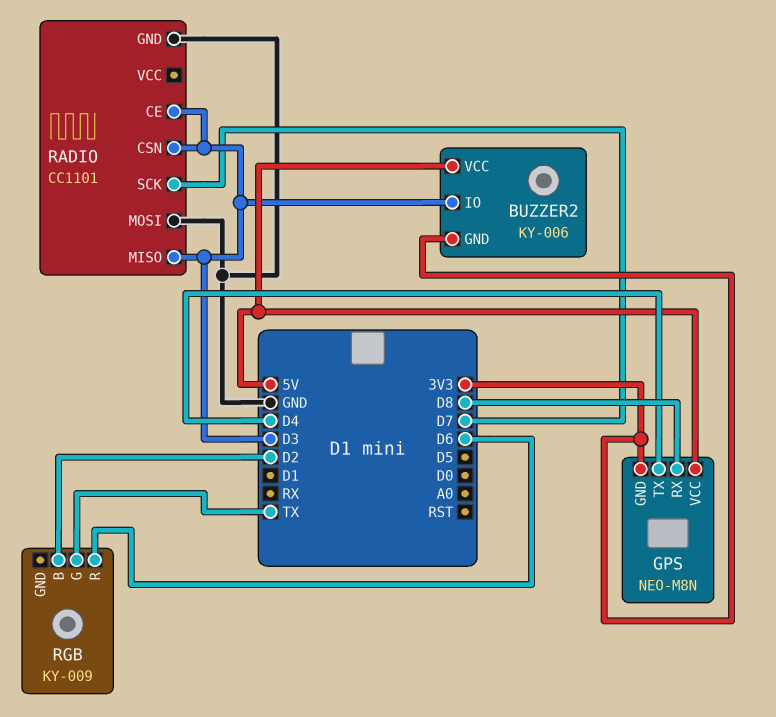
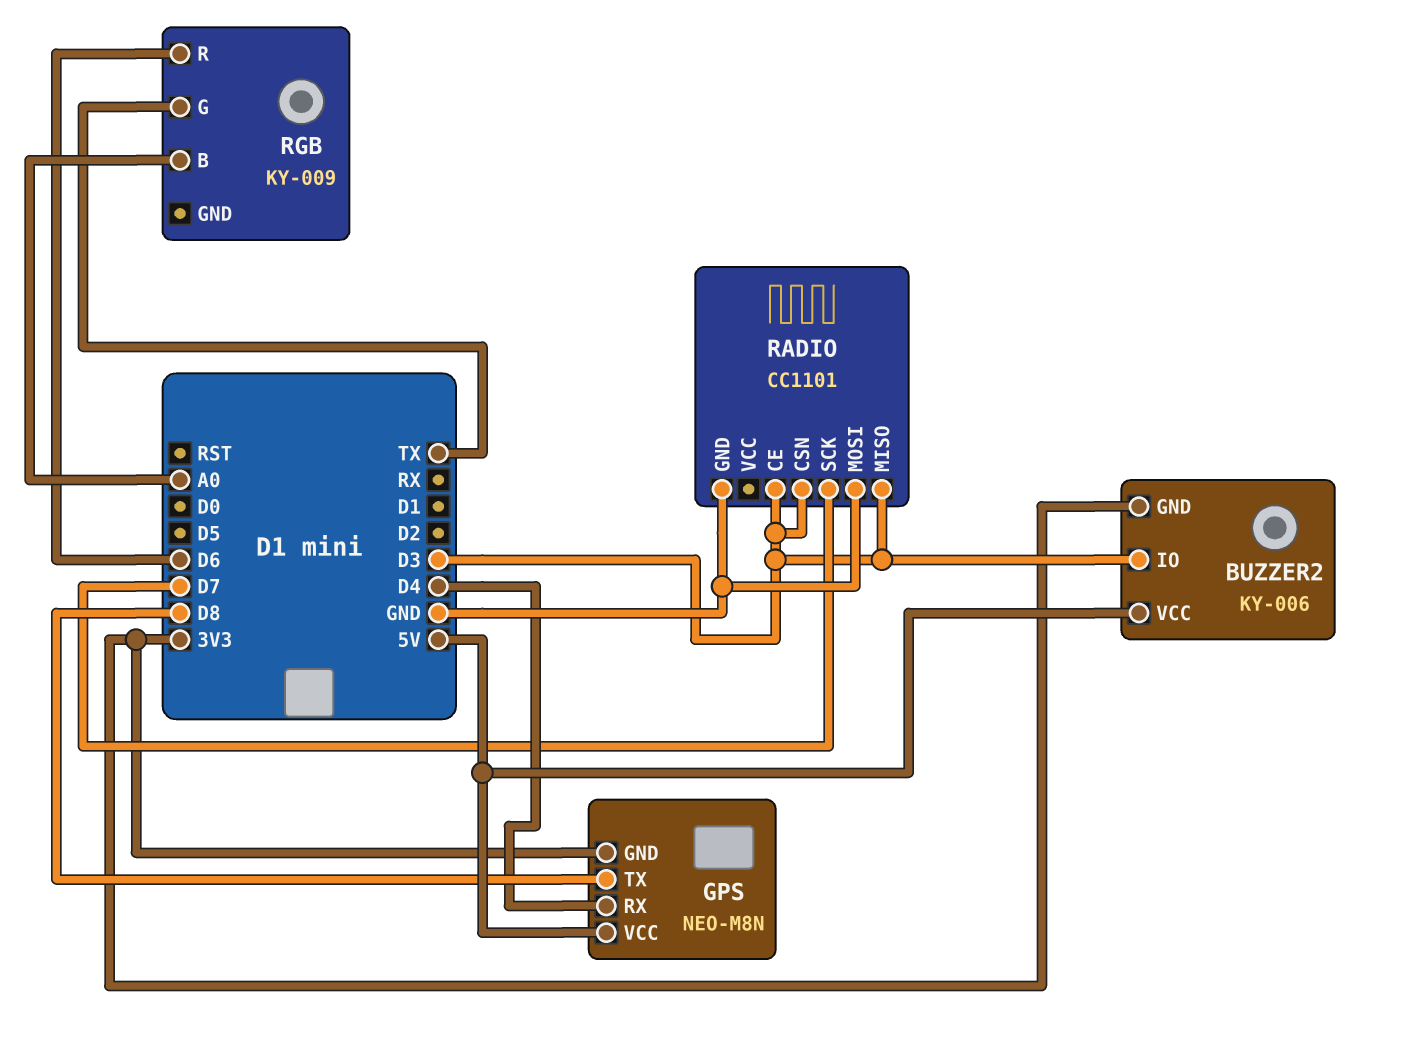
GPS pin RX: D8 -> D4
GPS pin TX: D4 -> D8
RGB pin B: D2 -> A0

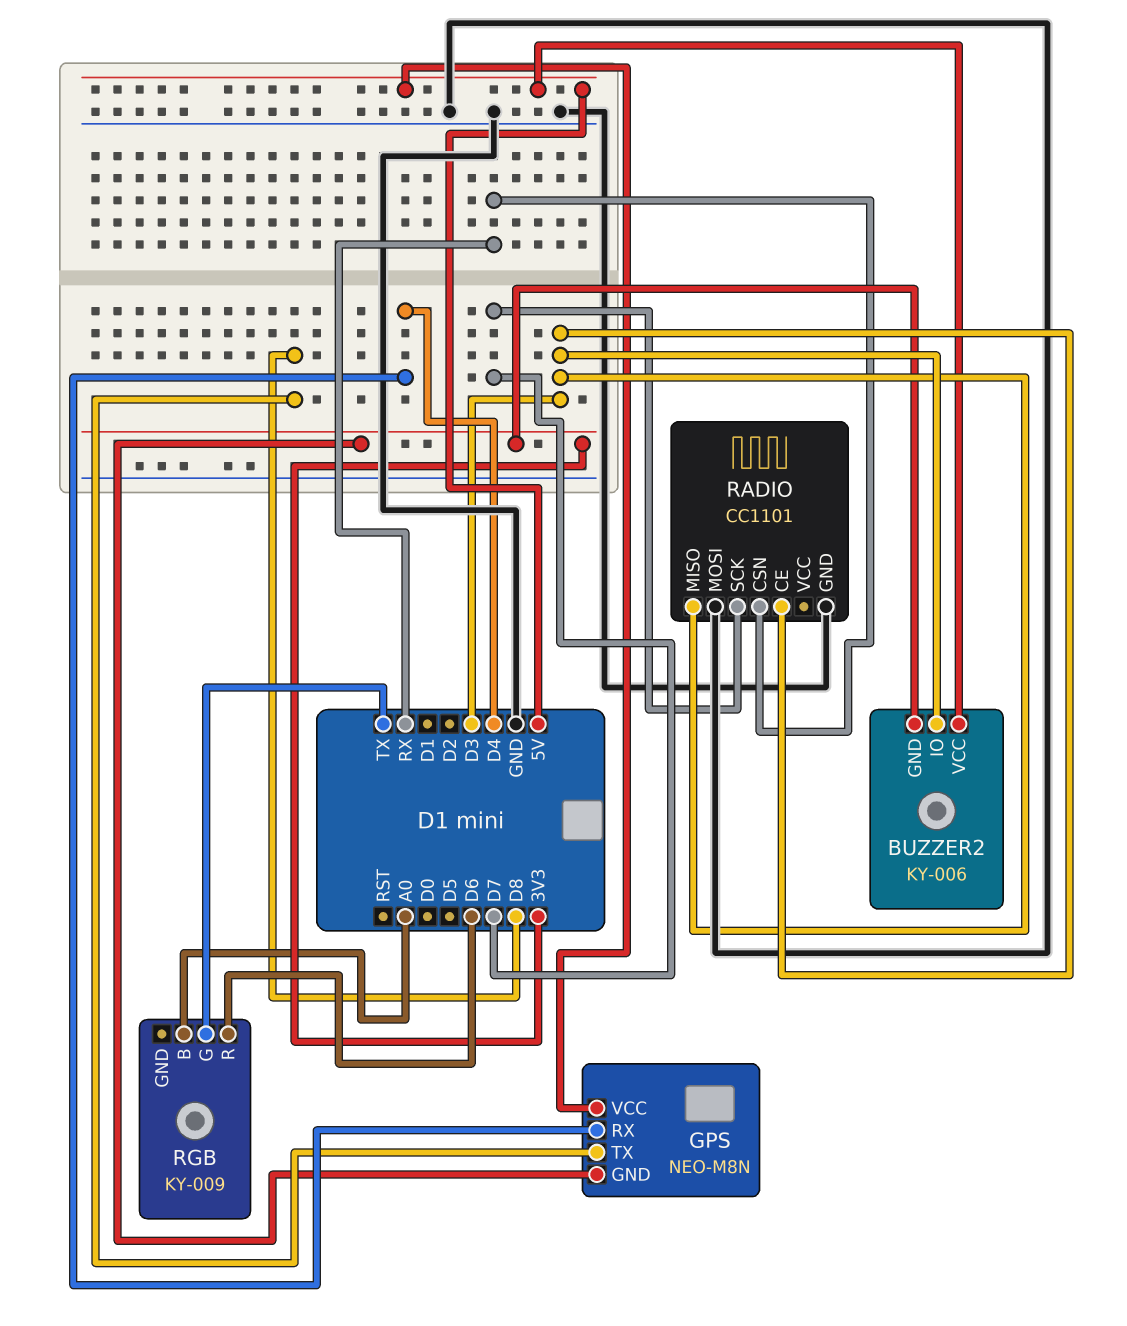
RADIO pin CSN: D3 -> RX

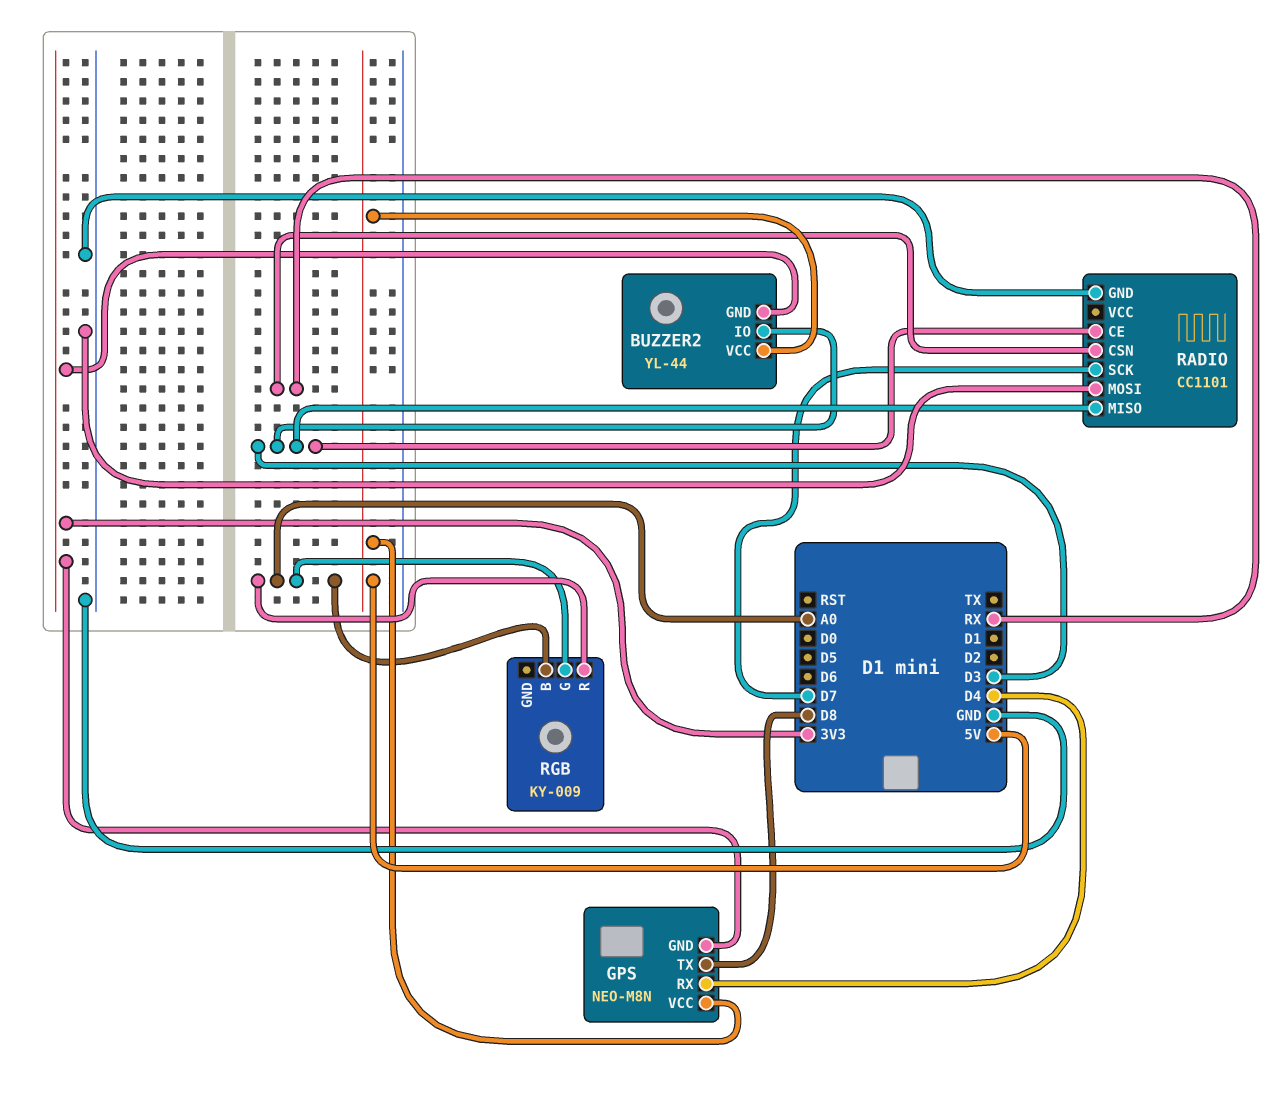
BUZZER2: KY-006 -> YL-44
RGB pin G: TX -> A0
RGB pin R: D6 -> A0

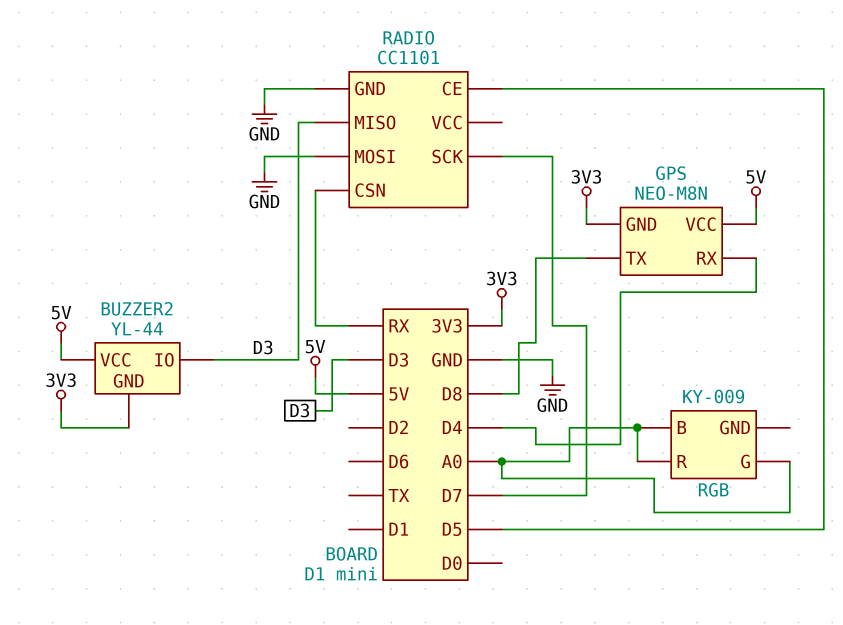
RADIO pin CE: D3 -> D5

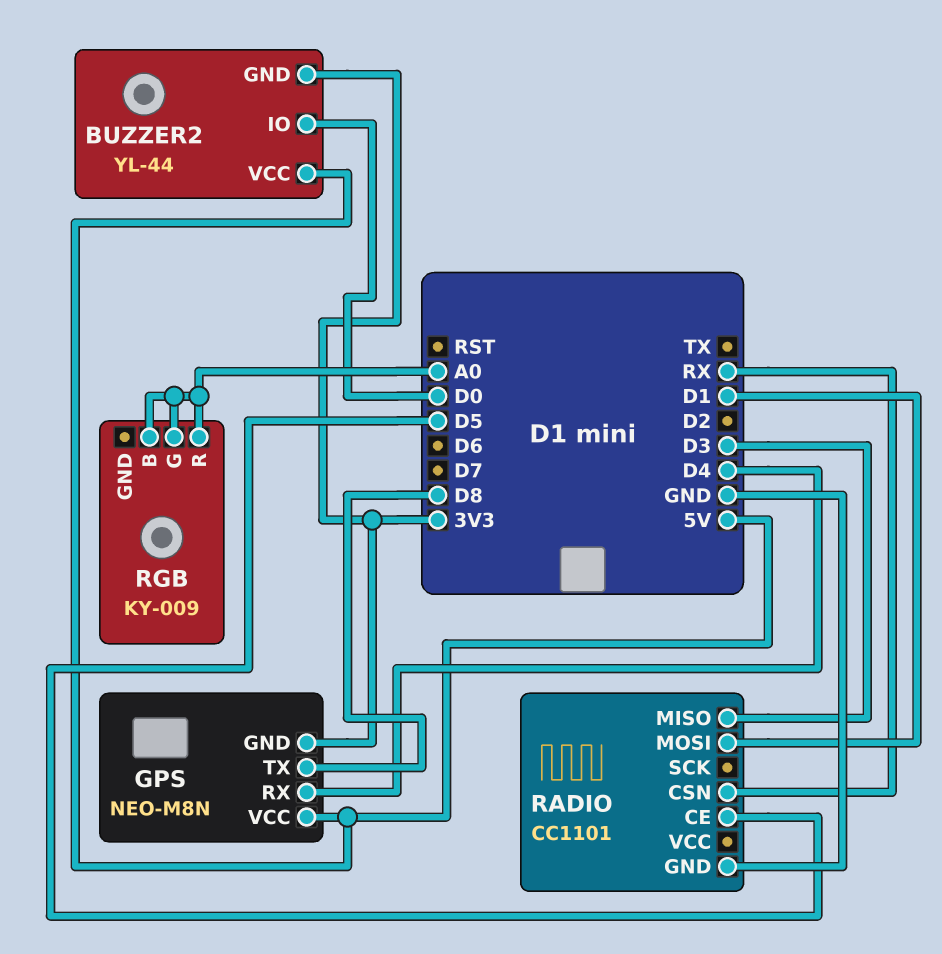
BUZZER2 pin IO: D3 -> D0
RADIO pin MOSI: GND -> D1
RADIO pin SCK: D7 -> none

